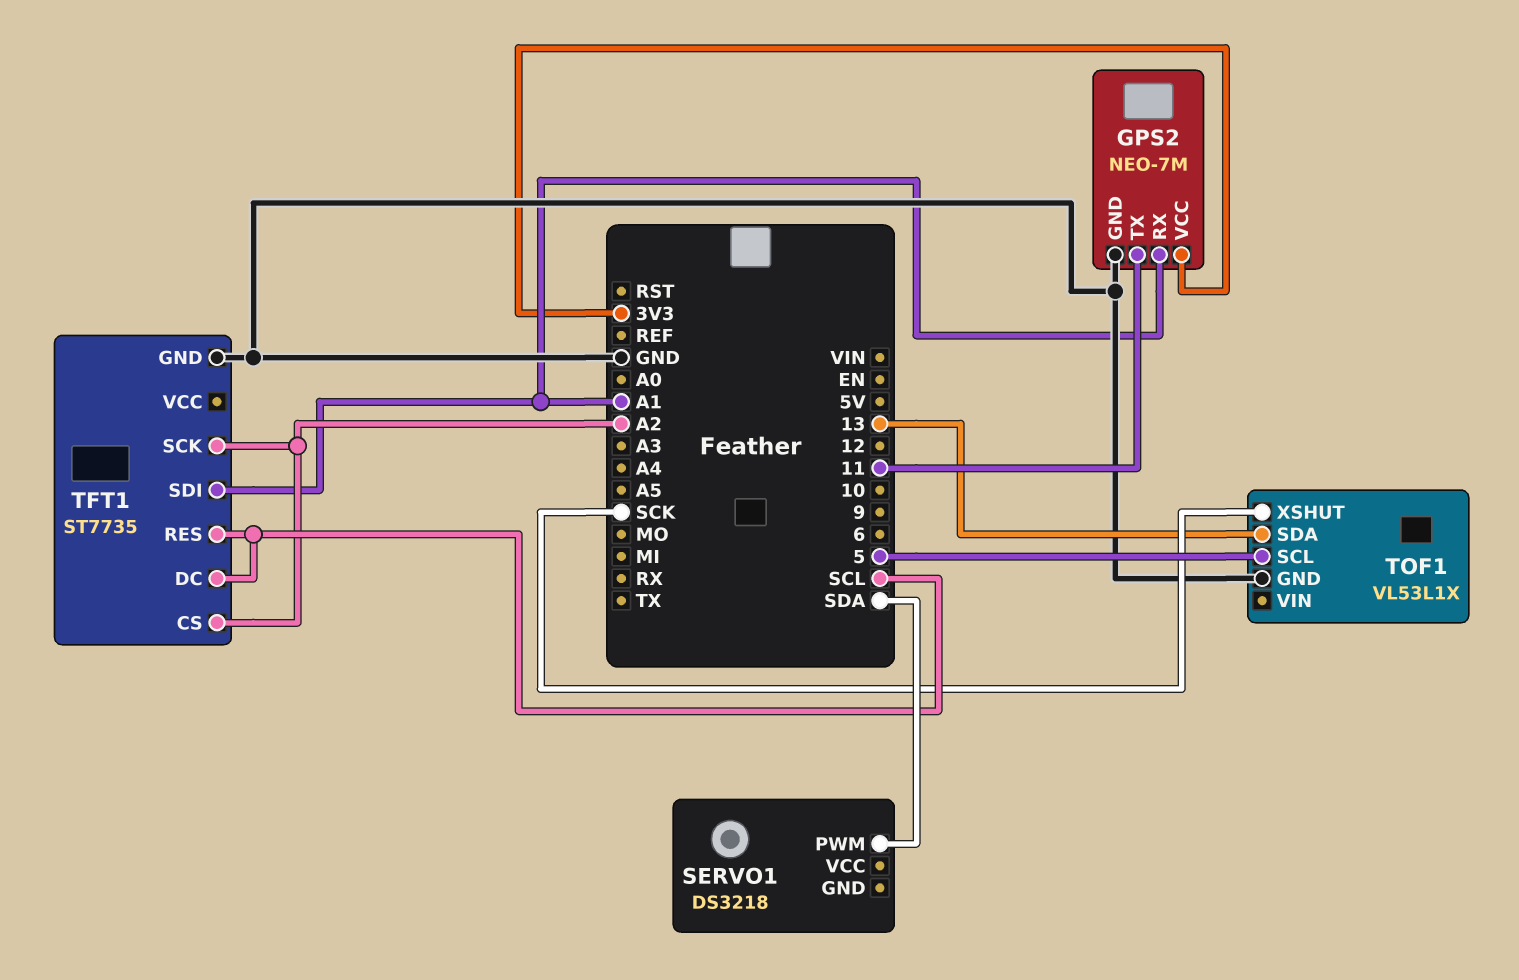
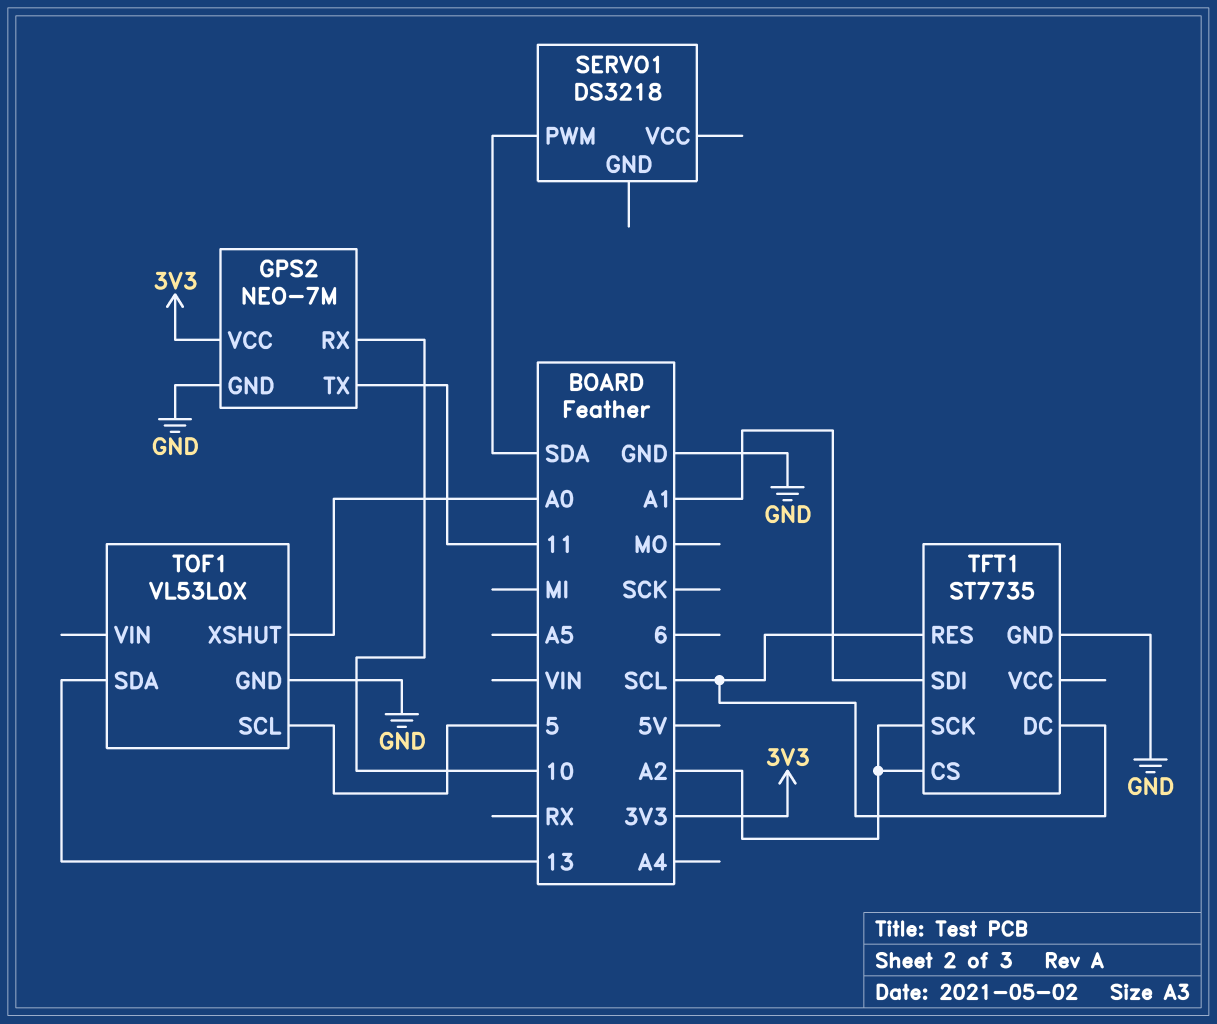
GPS2 pin RX: A1 -> 10
TOF1: VL53L1X -> VL53L0X
TOF1 pin XSHUT: SCK -> A0

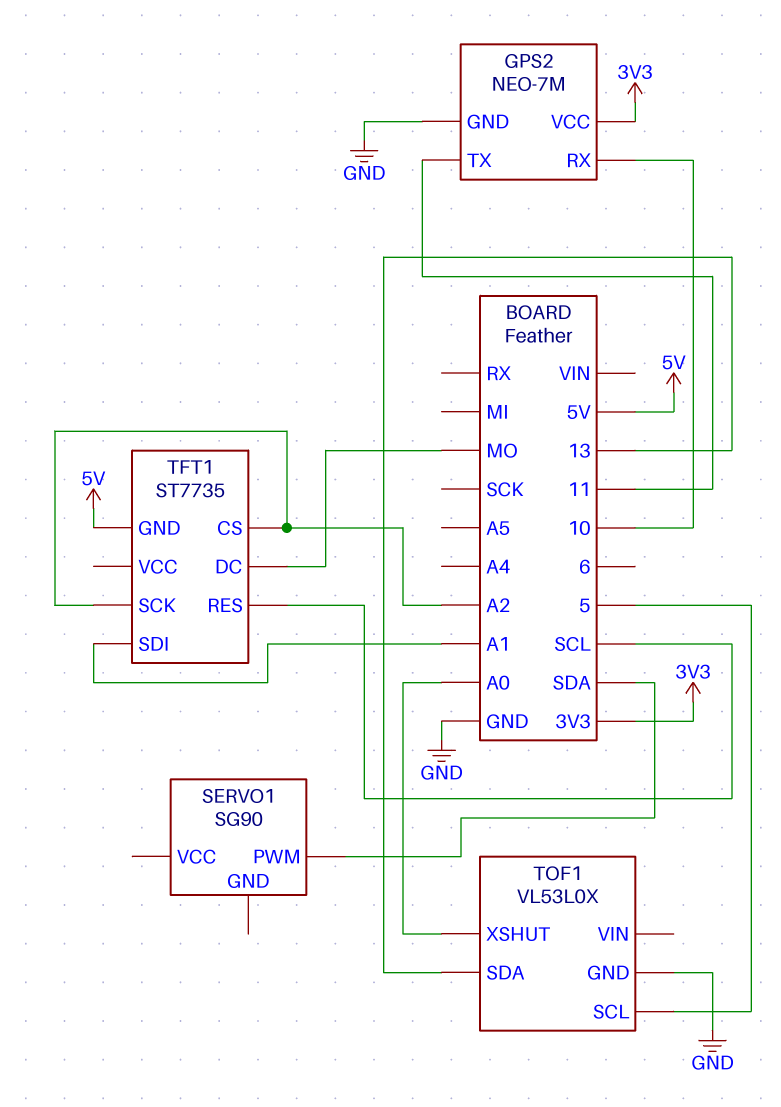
SERVO1: DS3218 -> SG90
TFT1 pin DC: SCL -> MO
TFT1 pin GND: GND -> 5V

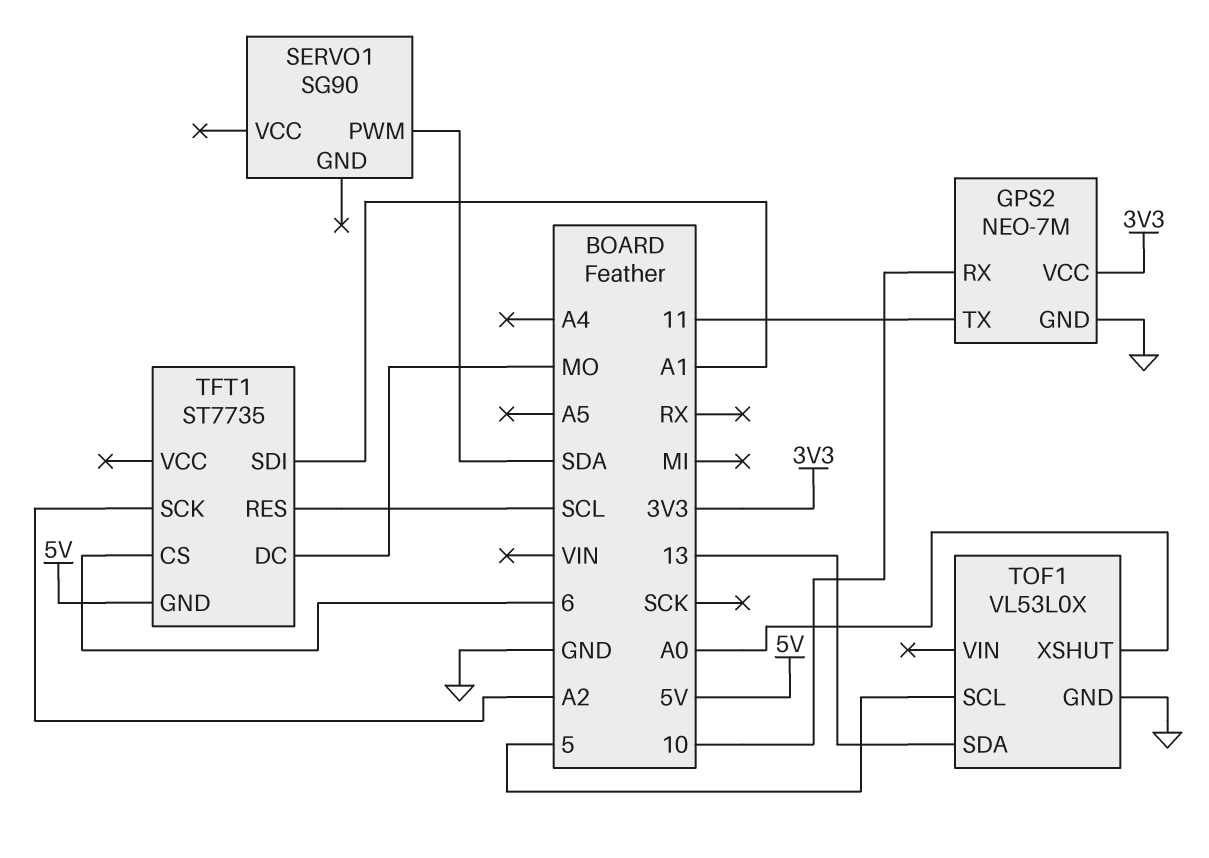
TFT1 pin CS: A2 -> 6

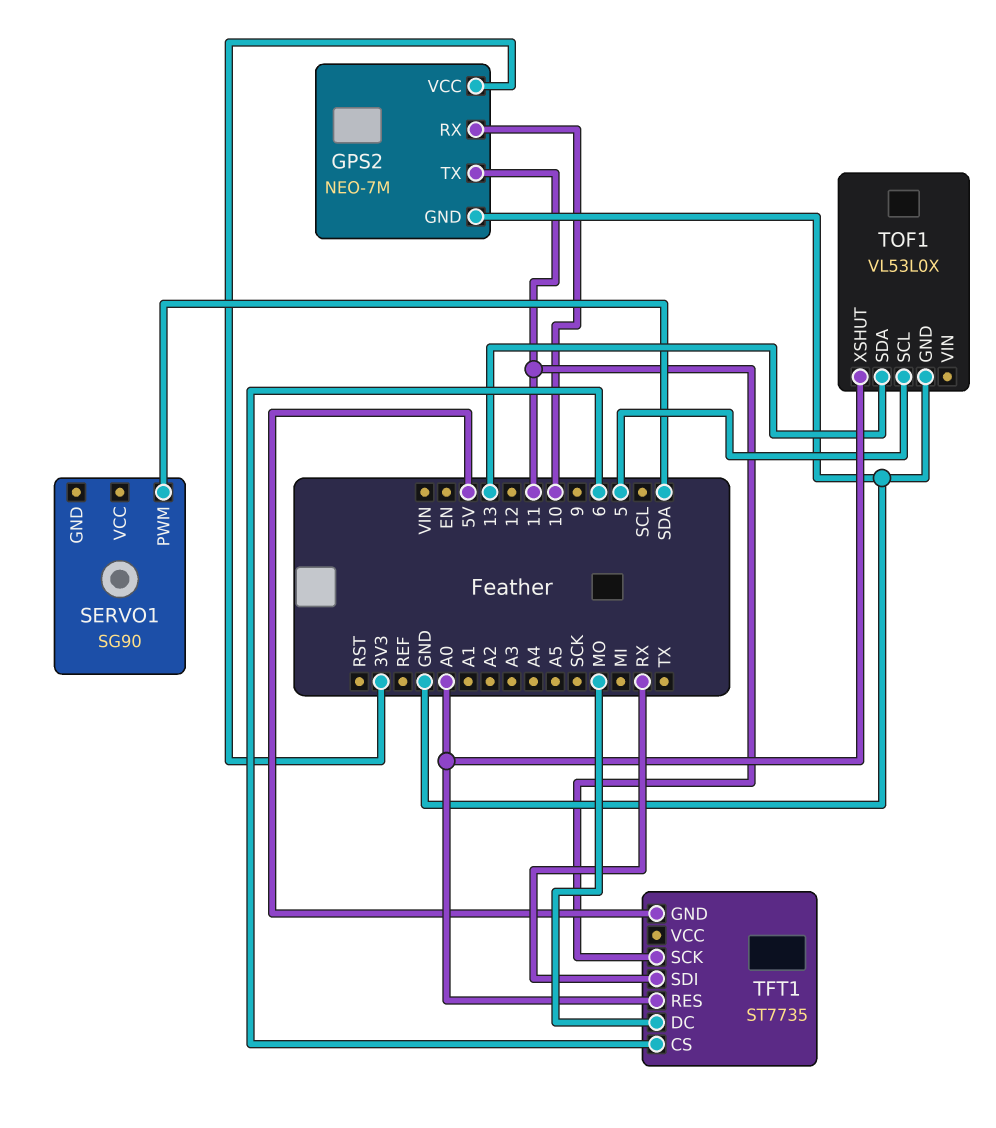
TFT1 pin RES: SCL -> A0
TFT1 pin SCK: A2 -> 11
TFT1 pin SDI: A1 -> RX

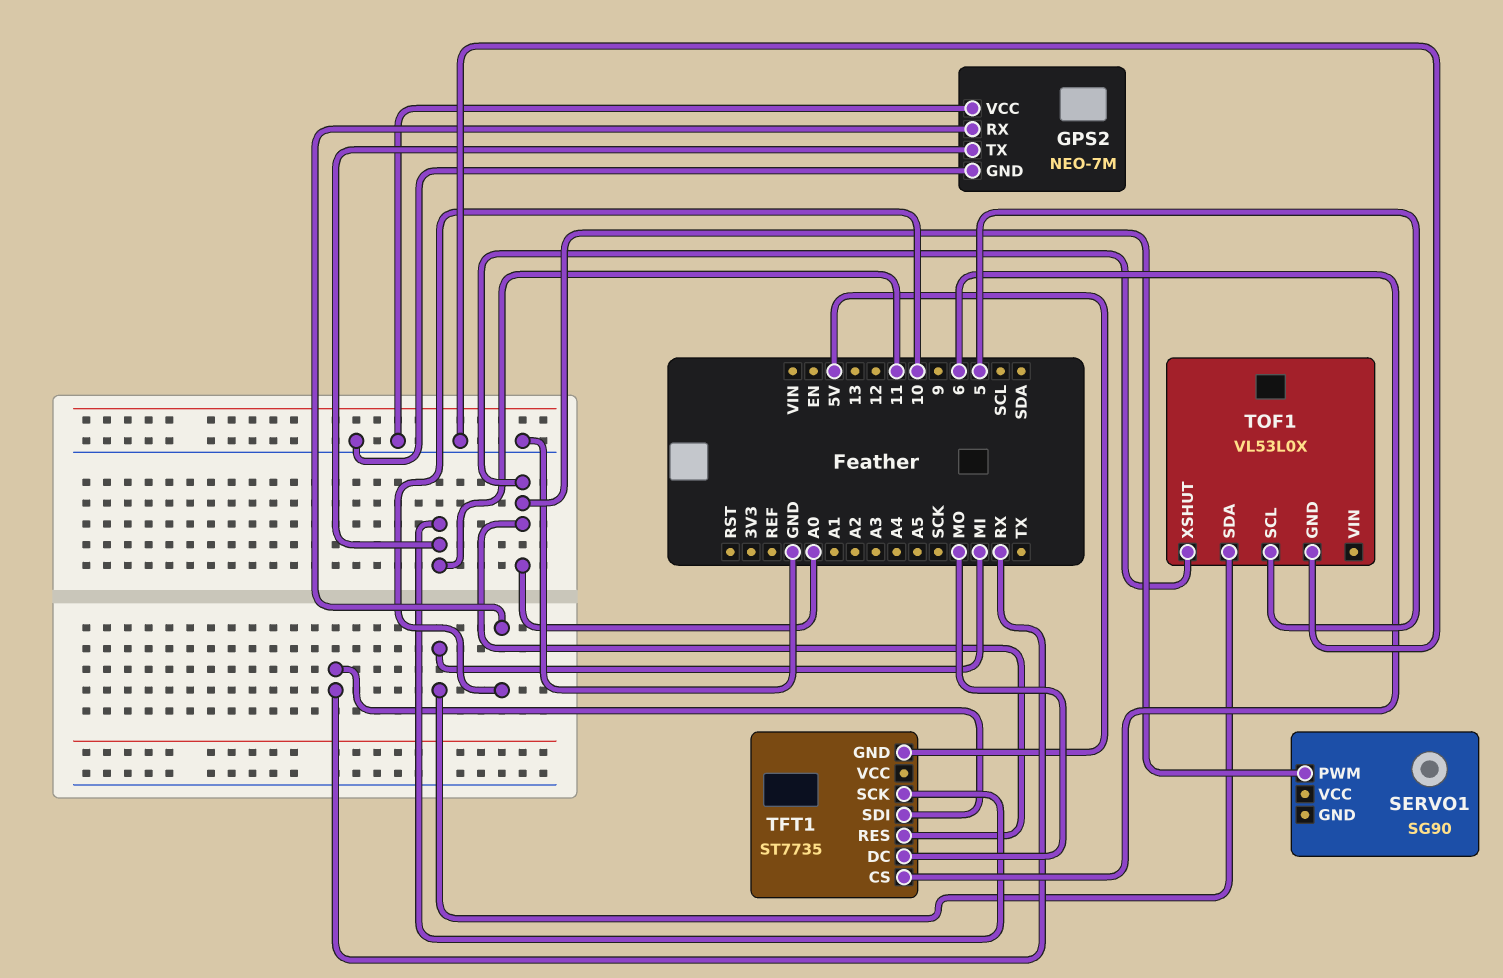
GPS2 pin VCC: 3V3 -> GND
SERVO1 pin PWM: SDA -> A0
TOF1 pin SDA: 13 -> MI

